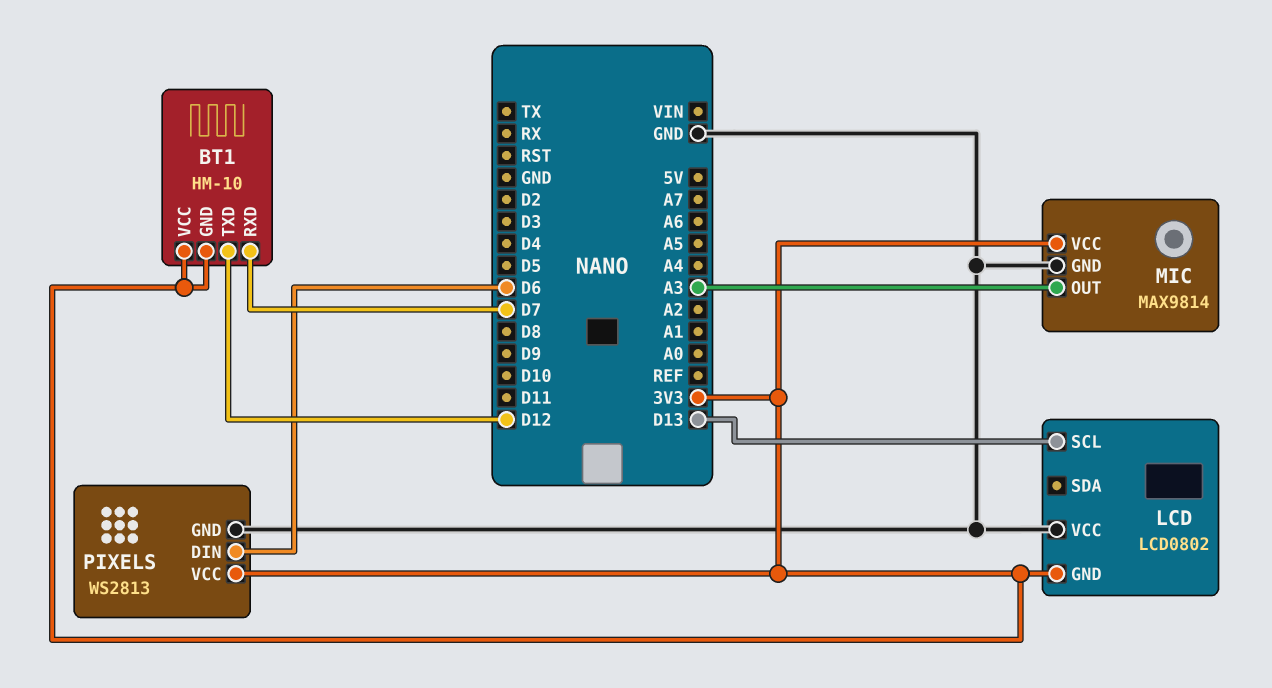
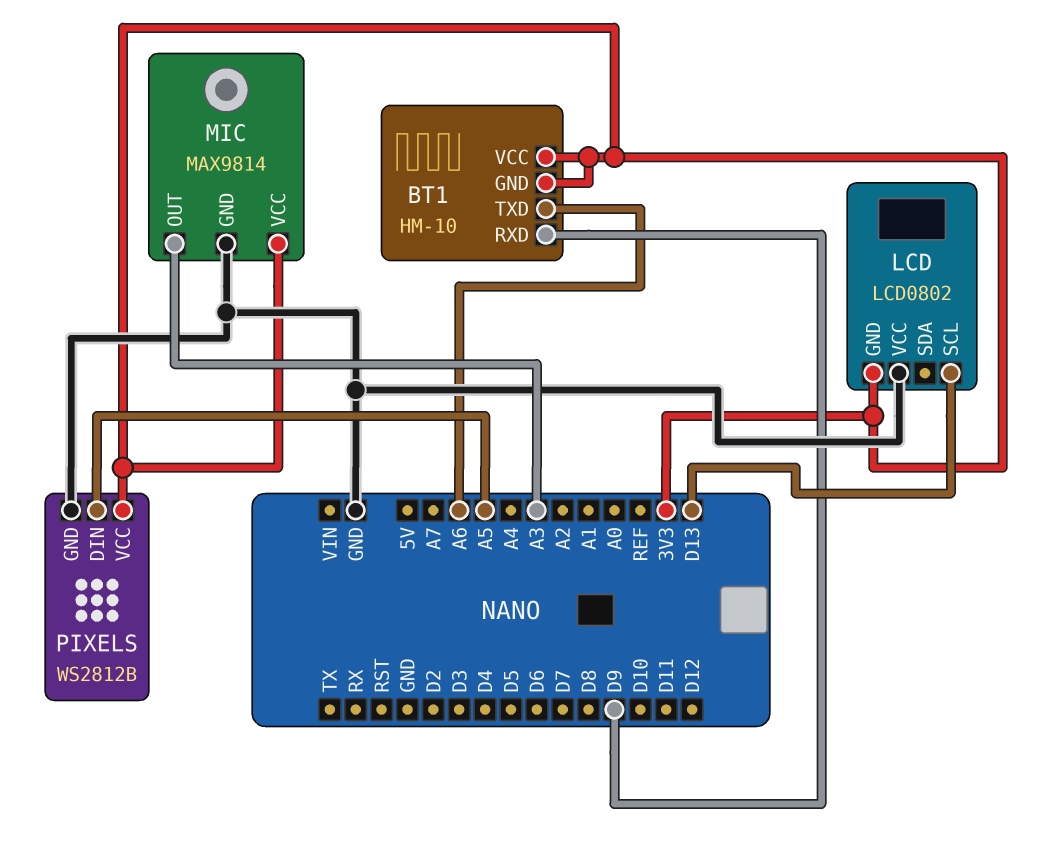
BT1 pin RXD: D7 -> D9
BT1 pin TXD: D12 -> A6
PIXELS: WS2813 -> WS2812B
PIXELS pin DIN: D6 -> A5

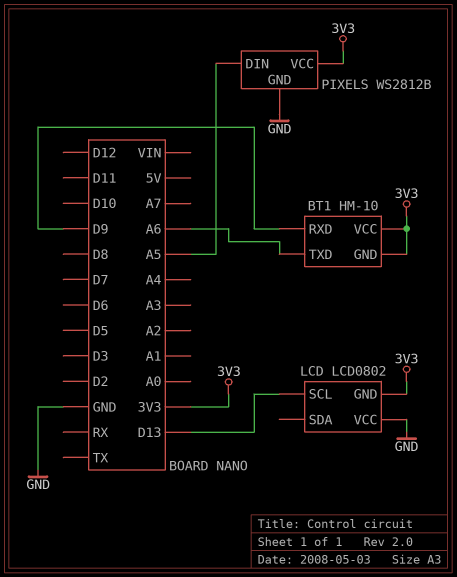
MIC: MAX9814 -> none
MIC pin GND: GND -> none
MIC pin OUT: A3 -> none
MIC pin VCC: 3V3 -> none

